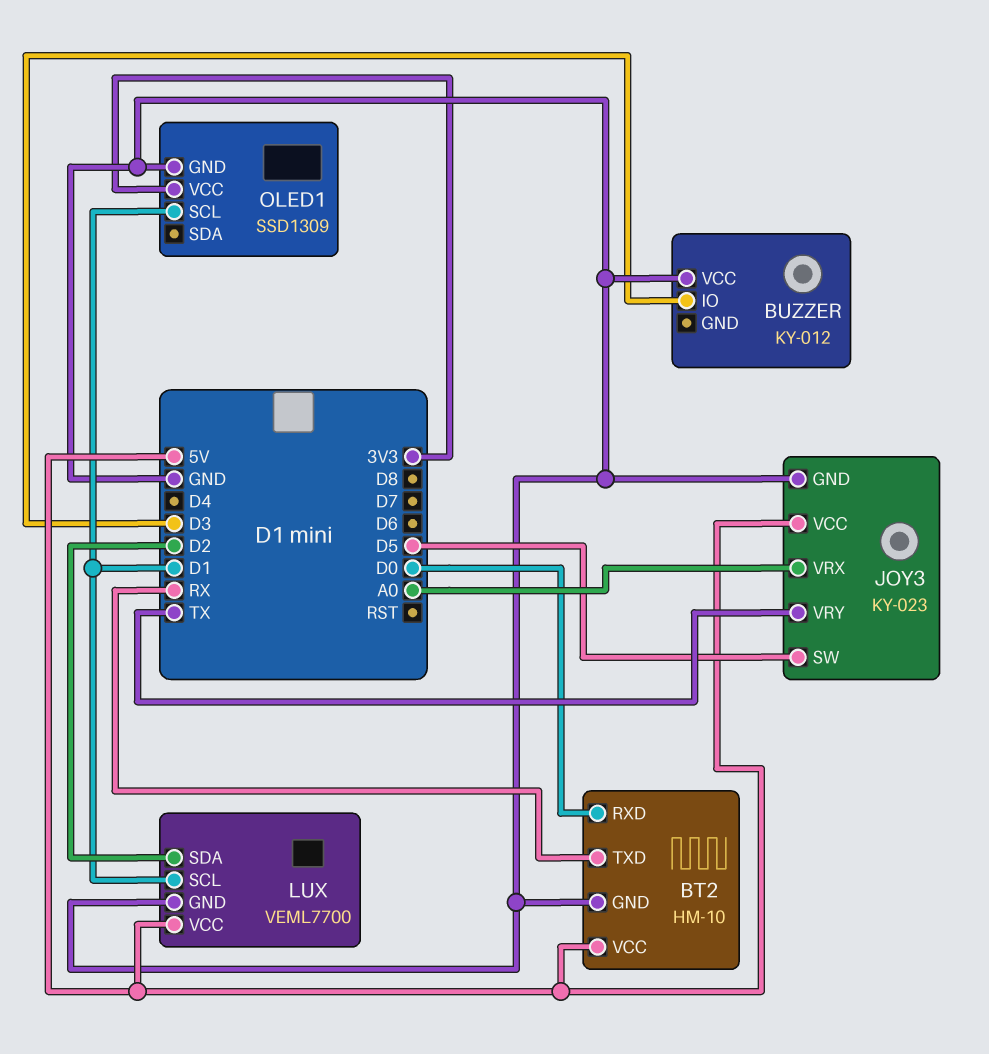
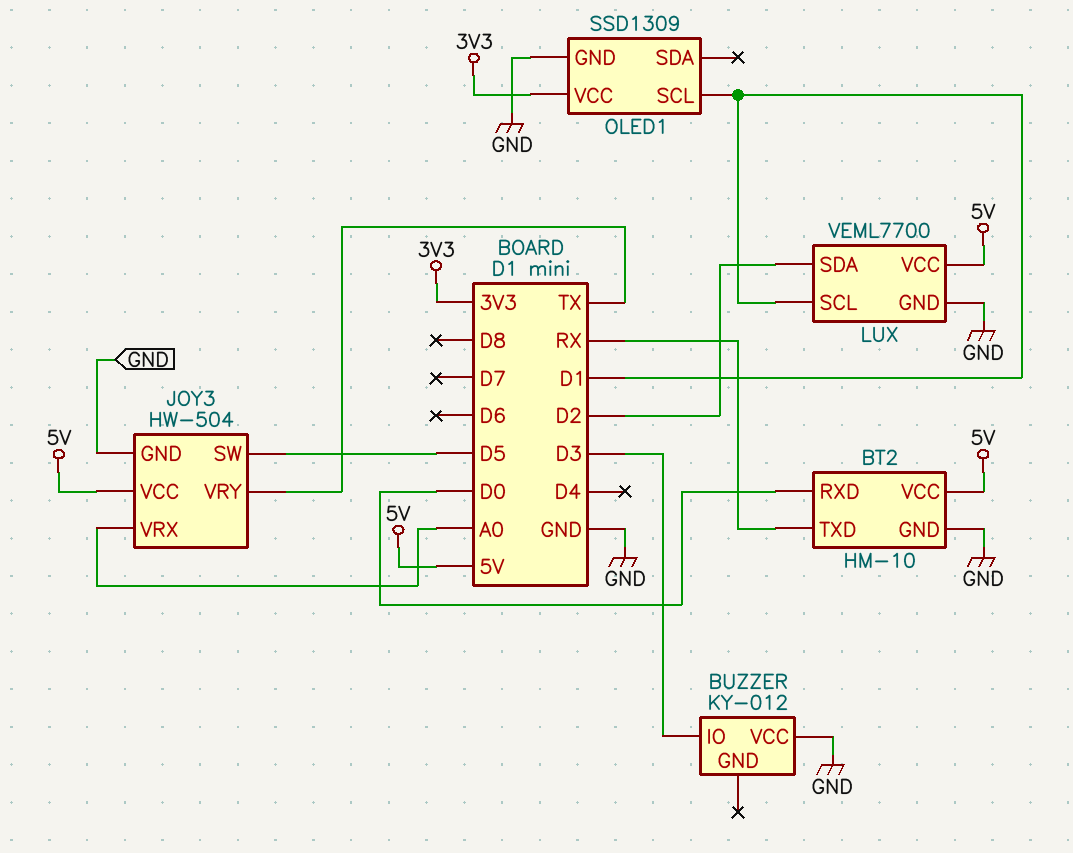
JOY3: KY-023 -> HW-504

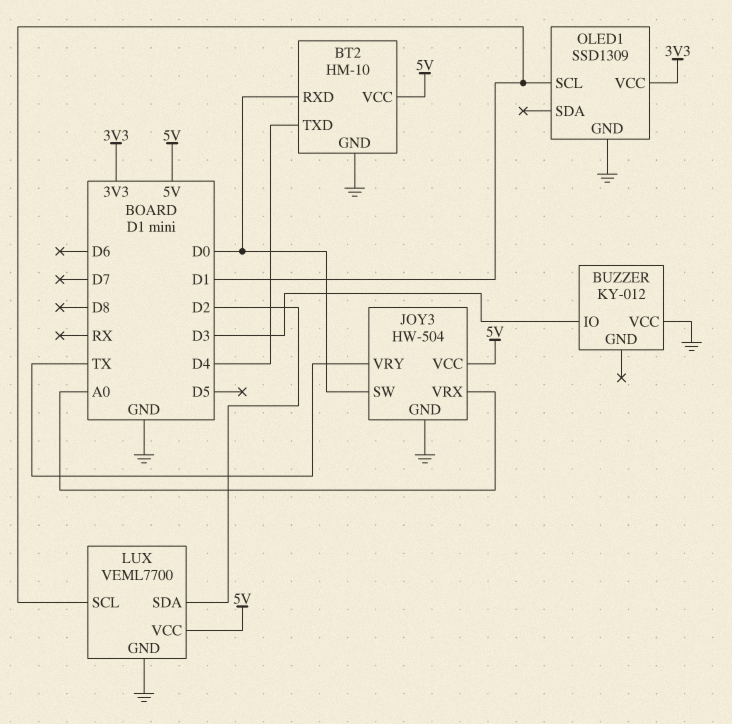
BT2 pin TXD: RX -> D4
JOY3 pin SW: D5 -> D0

